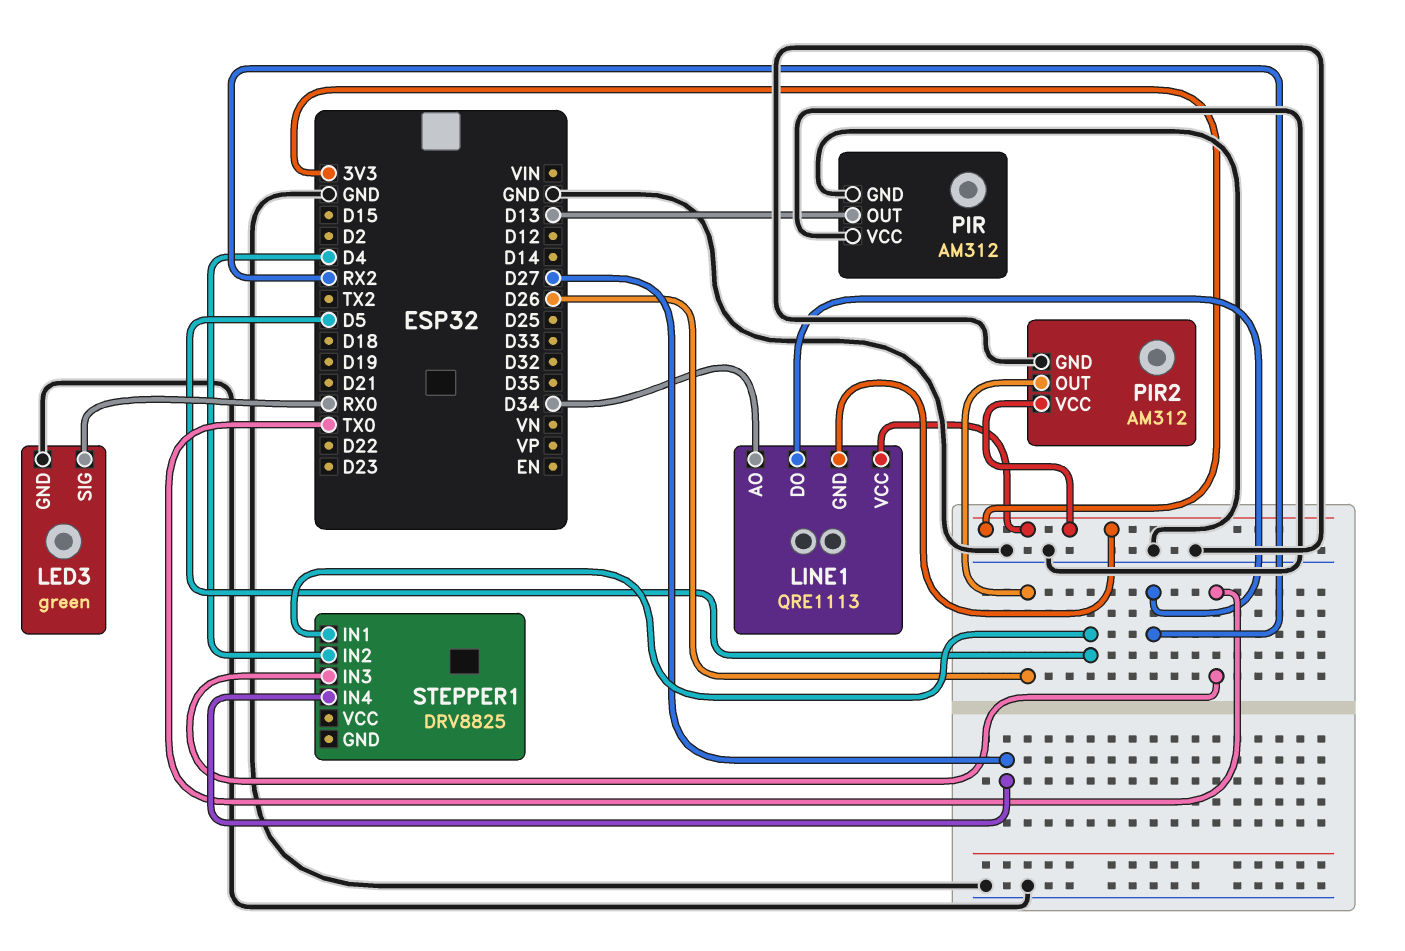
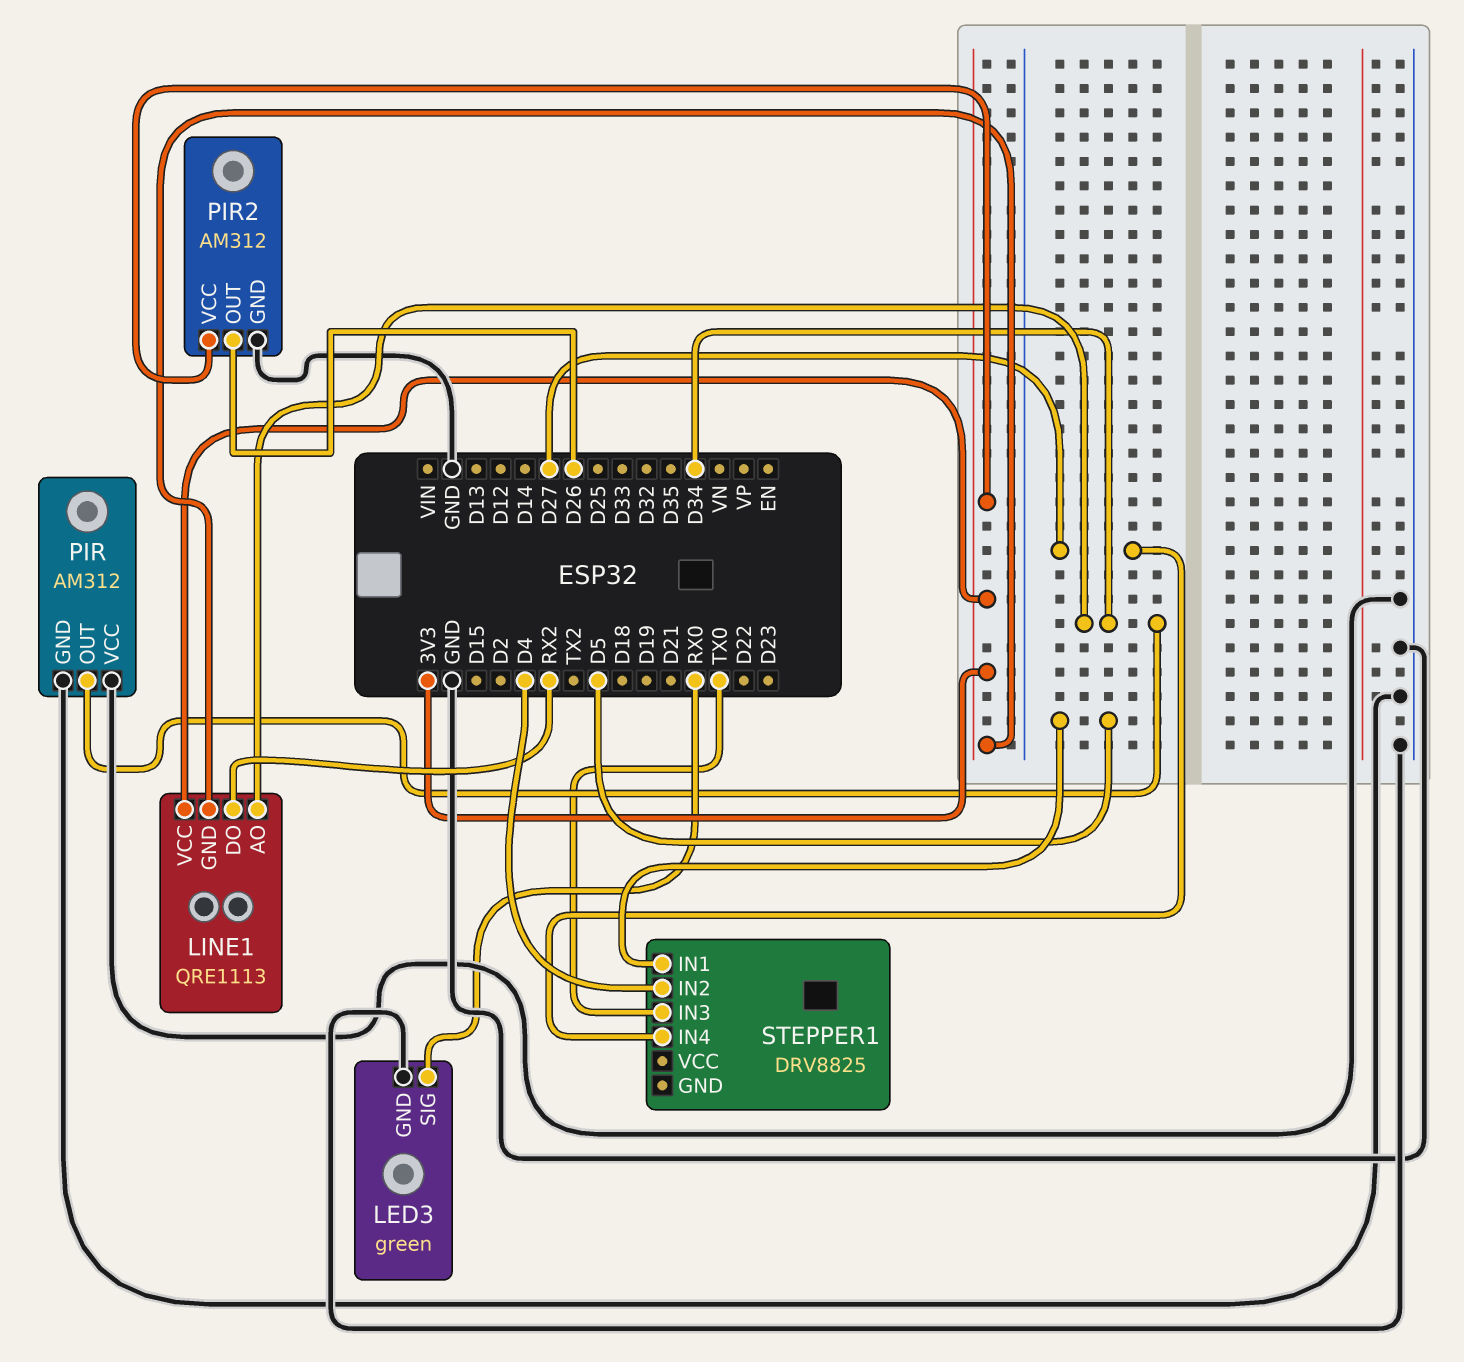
PIR pin OUT: D13 -> D34

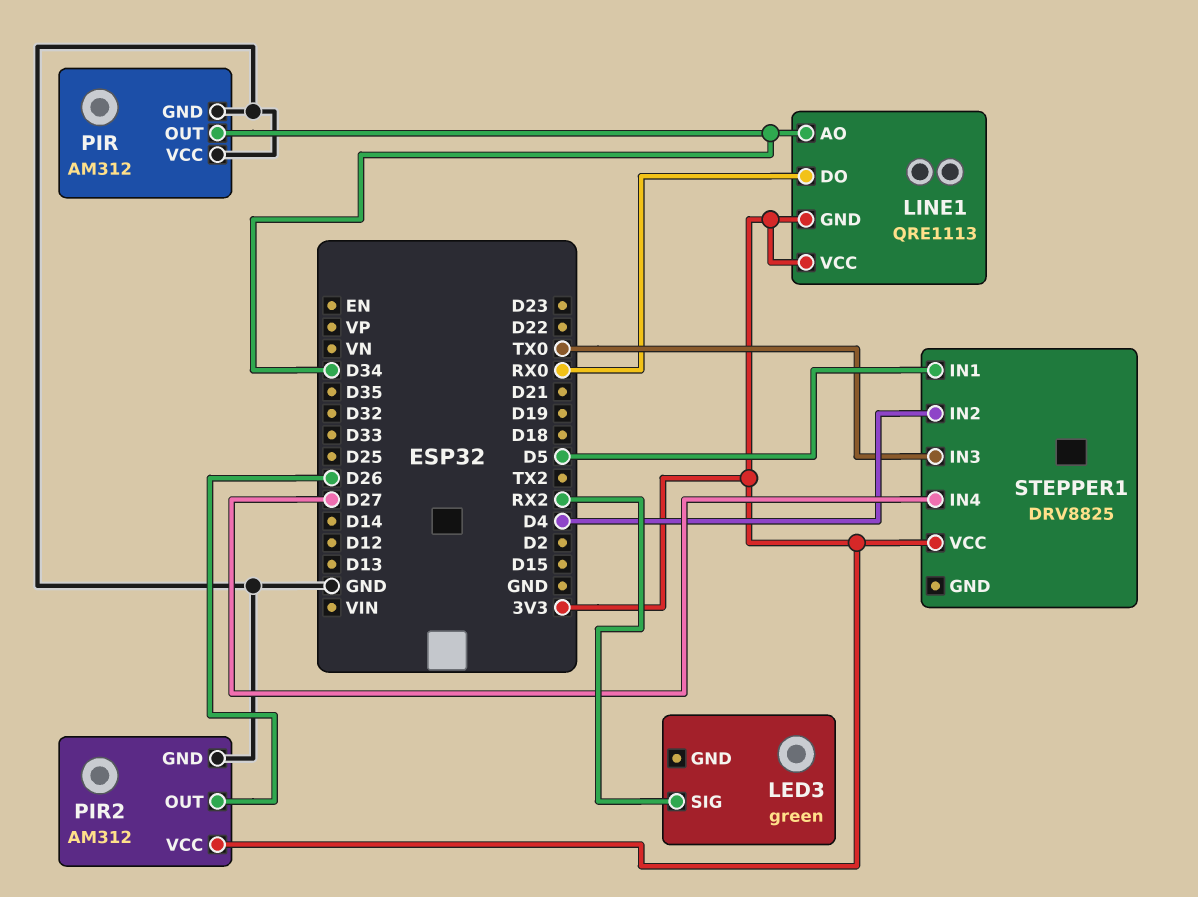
LED3 pin GND: GND -> none
LED3 pin SIG: RX0 -> RX2
LINE1 pin DO: RX2 -> RX0
STEPPER1 pin VCC: none -> 3V3

